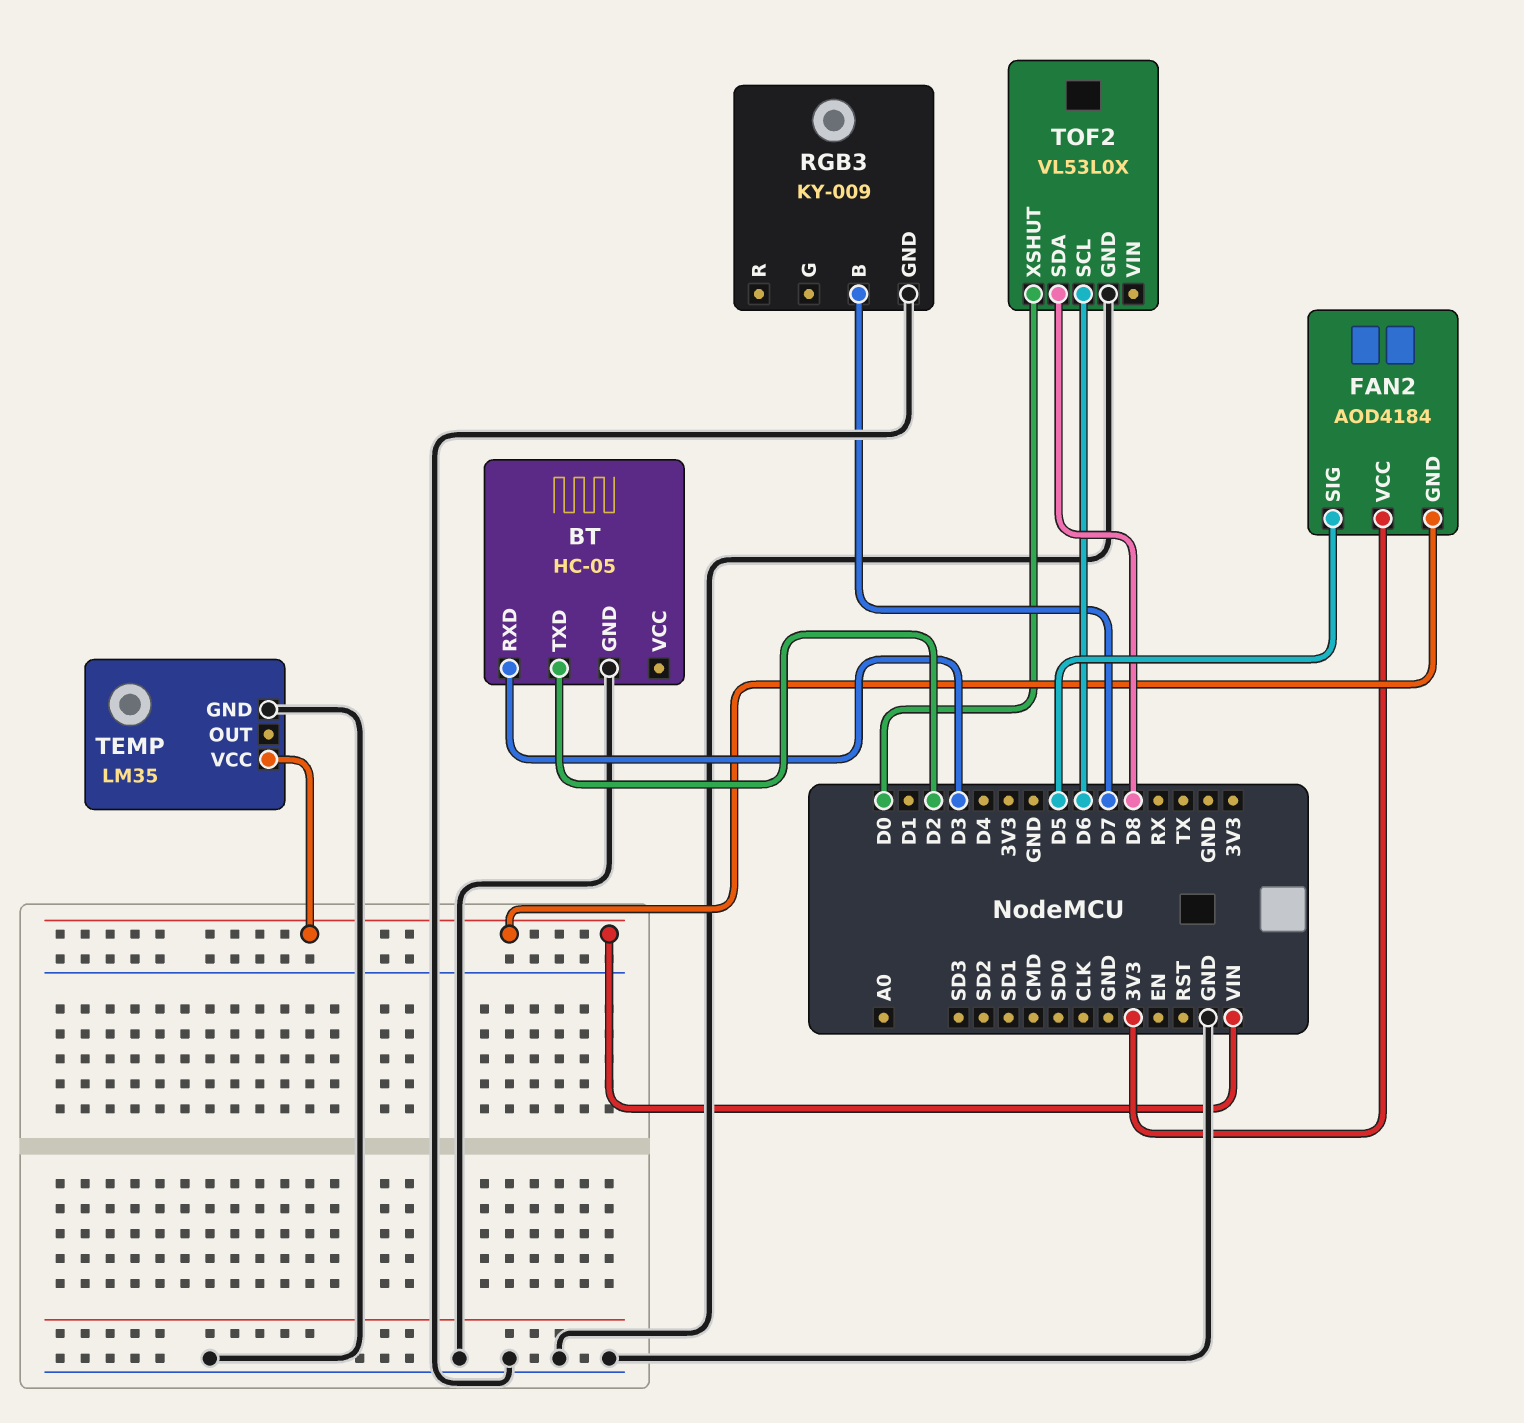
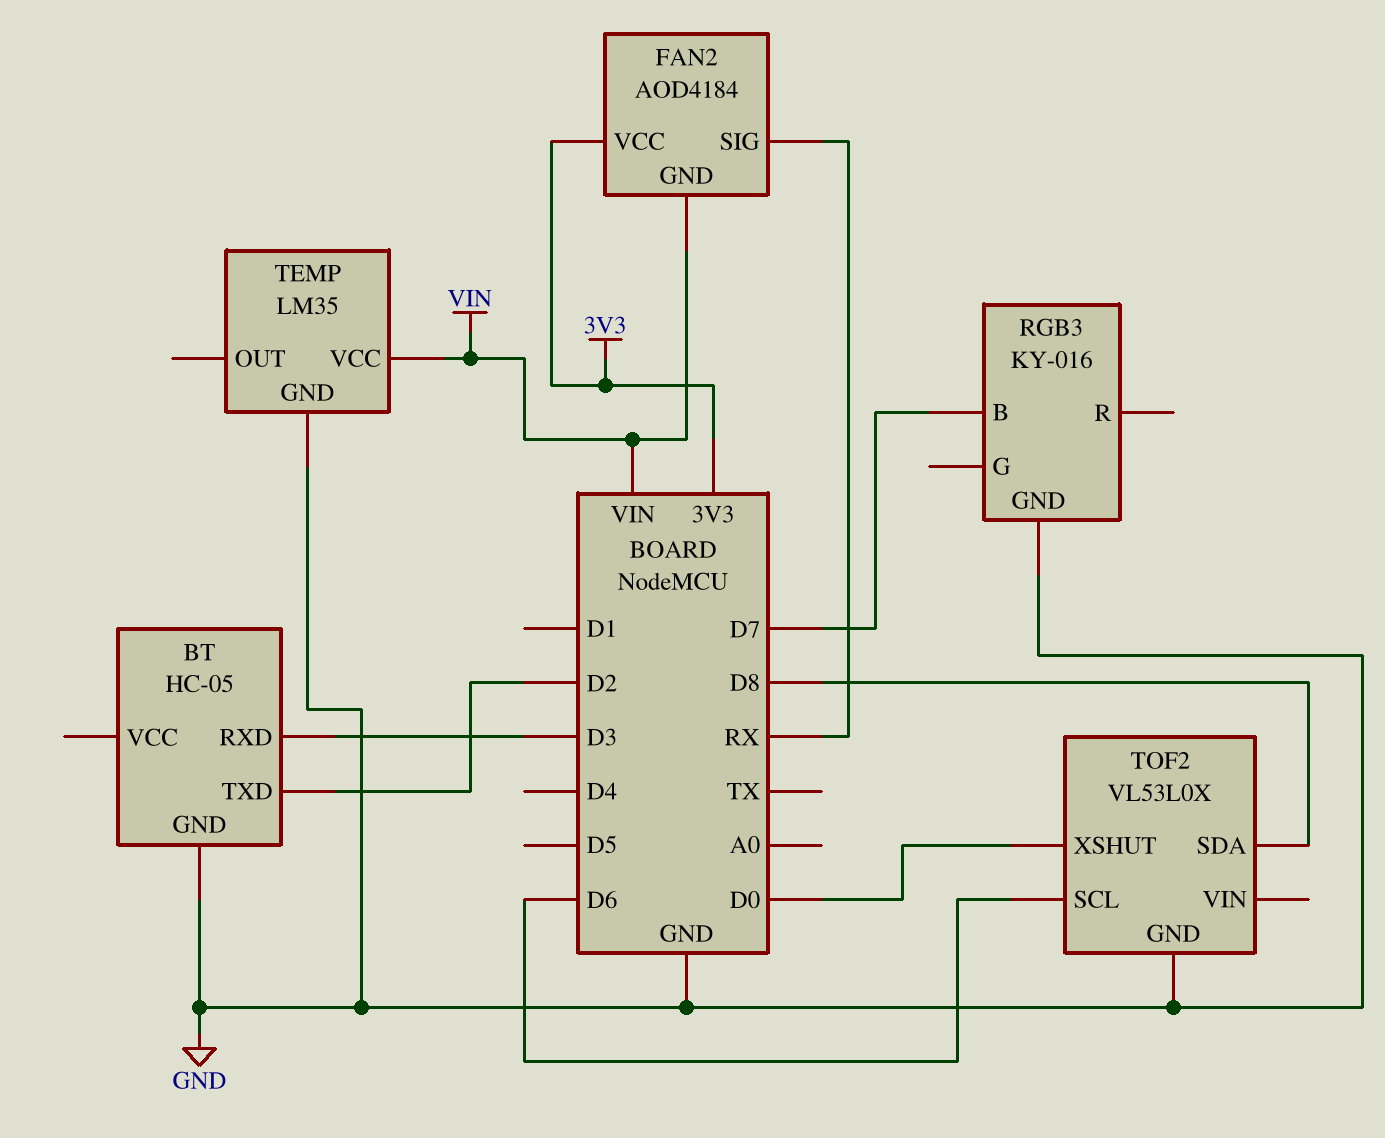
FAN2 pin SIG: D5 -> RX
RGB3: KY-009 -> KY-016

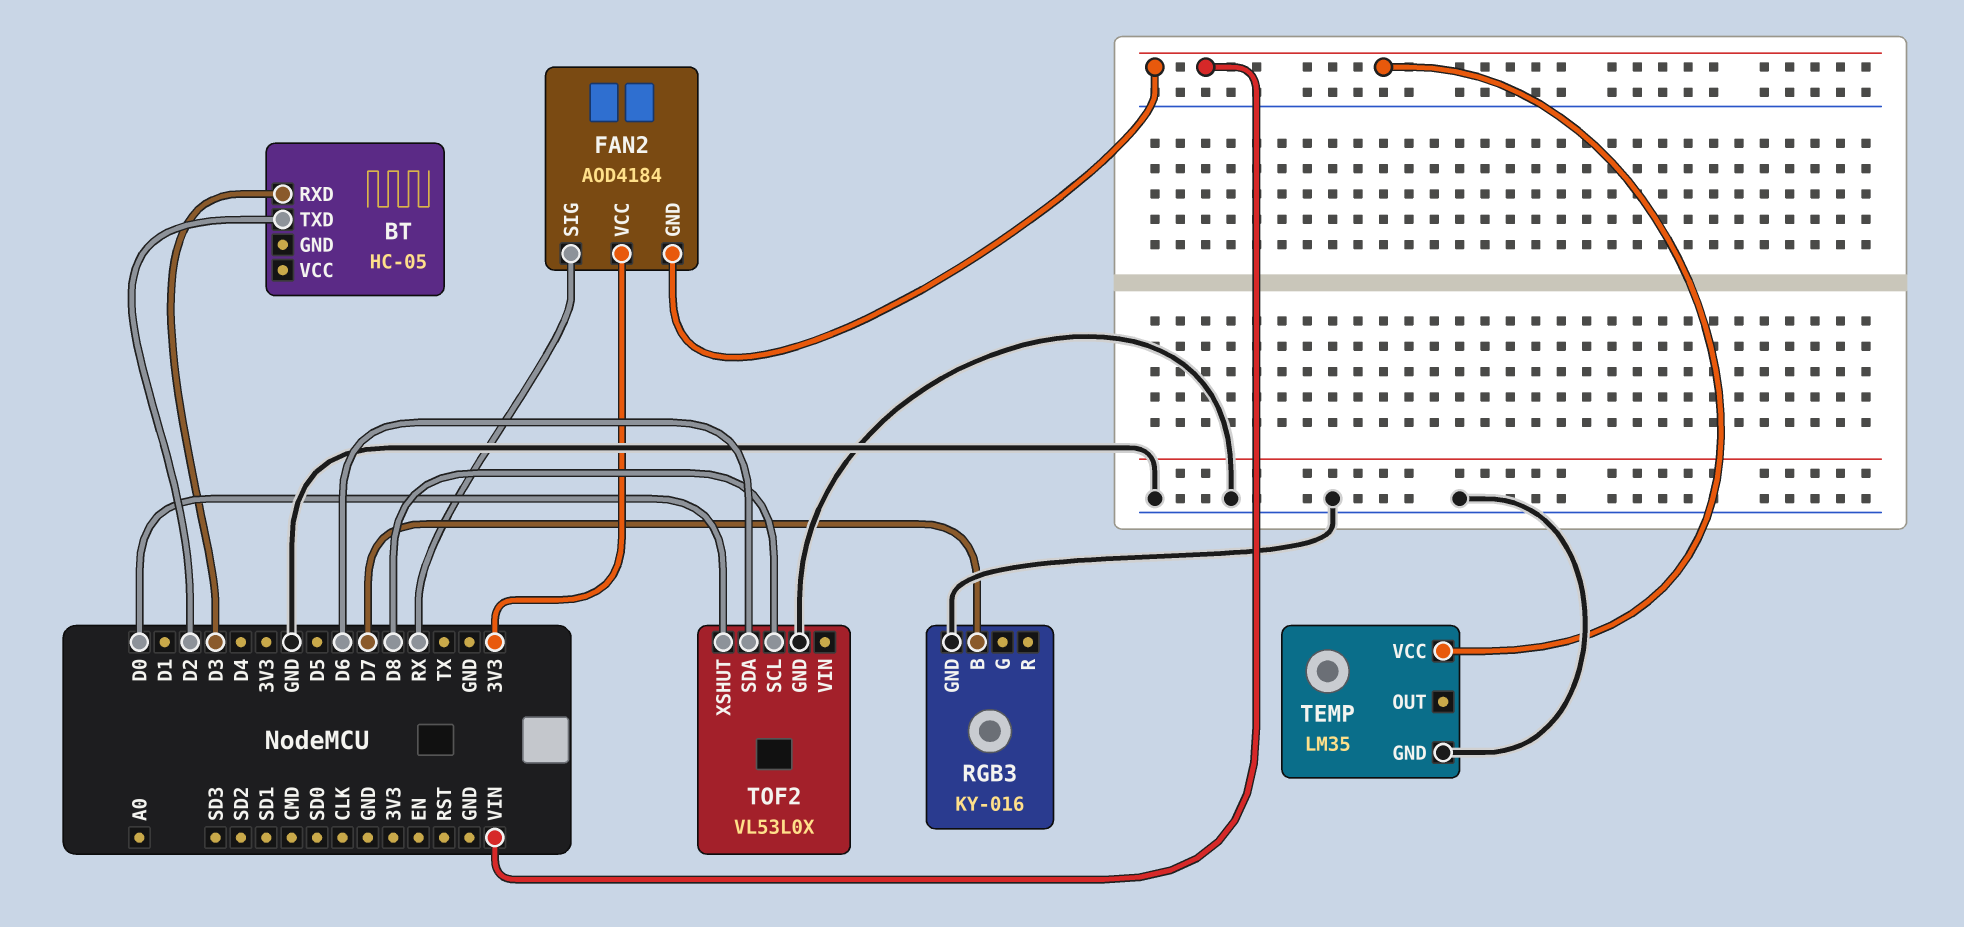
BT pin GND: GND -> none
TOF2 pin SCL: D6 -> D8
TOF2 pin SDA: D8 -> D6

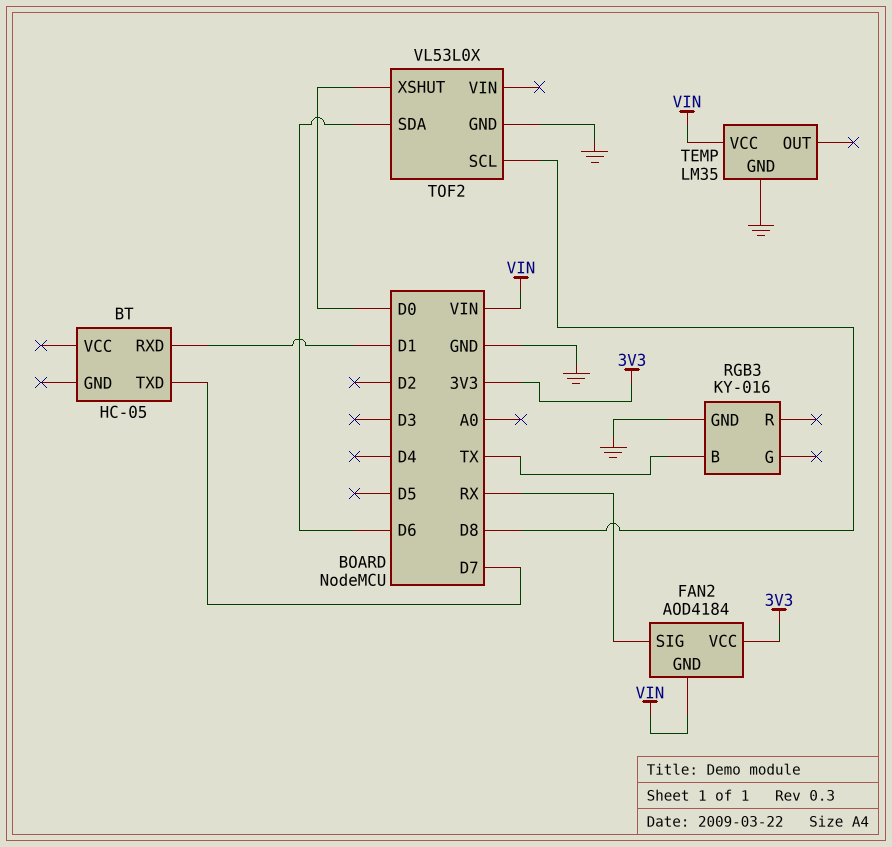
BT pin RXD: D3 -> D1
BT pin TXD: D2 -> D7
RGB3 pin B: D7 -> TX

